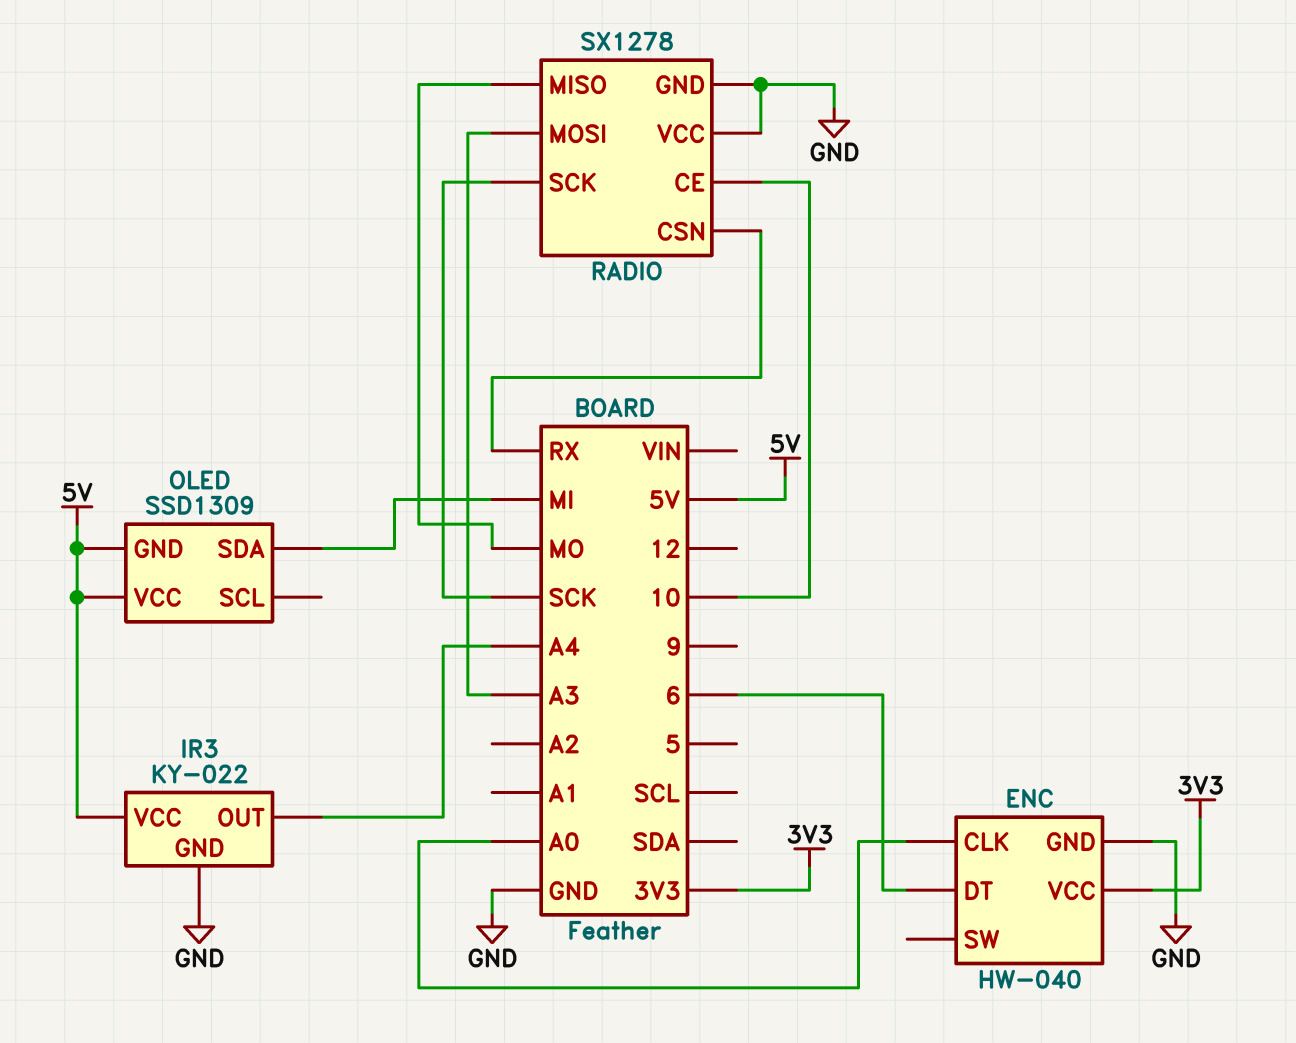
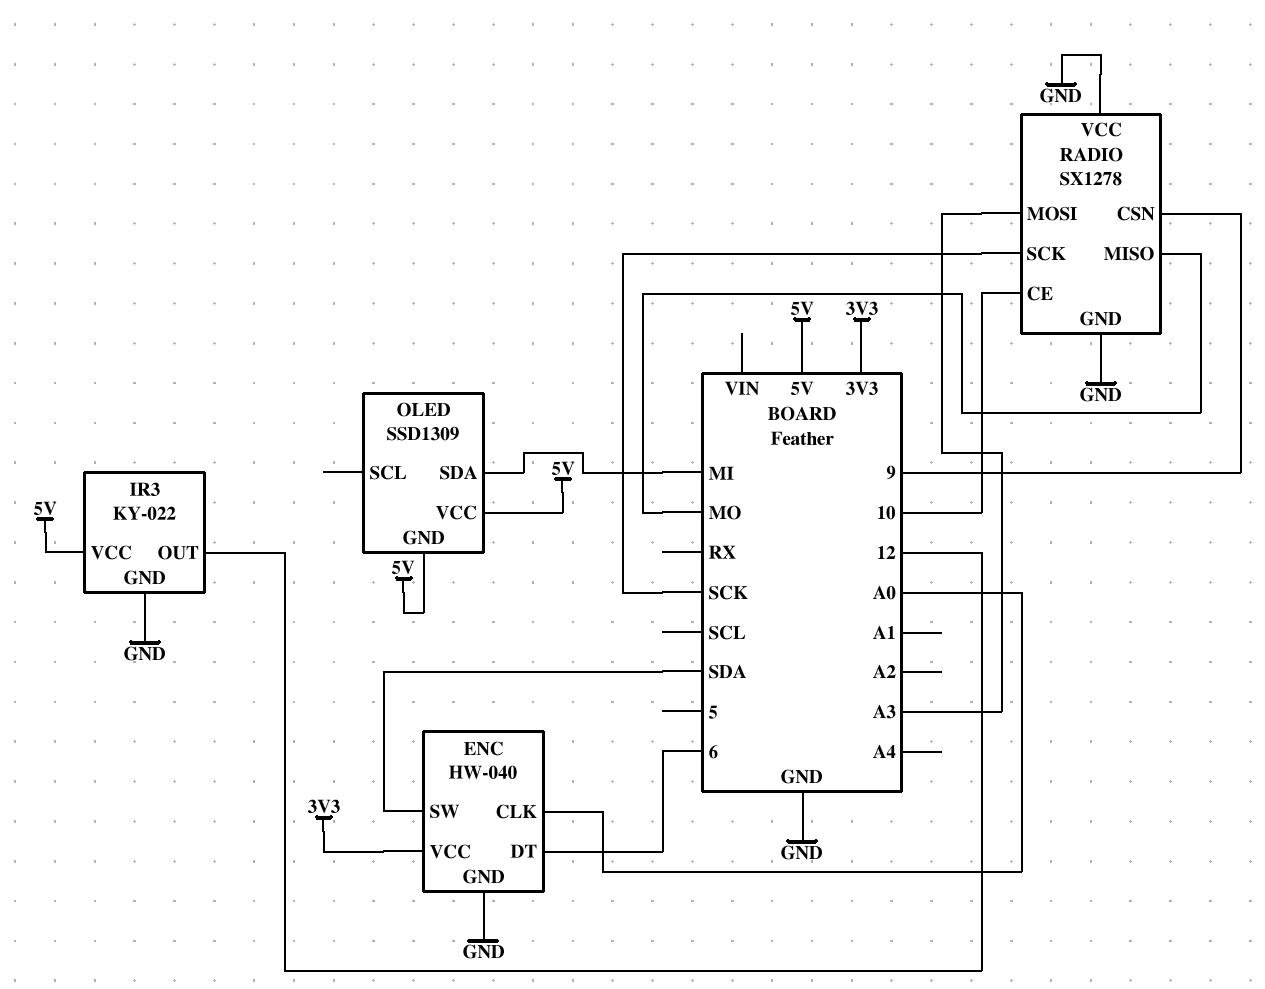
ENC pin SW: none -> SDA
IR3 pin OUT: A4 -> 12
RADIO pin CSN: RX -> 9

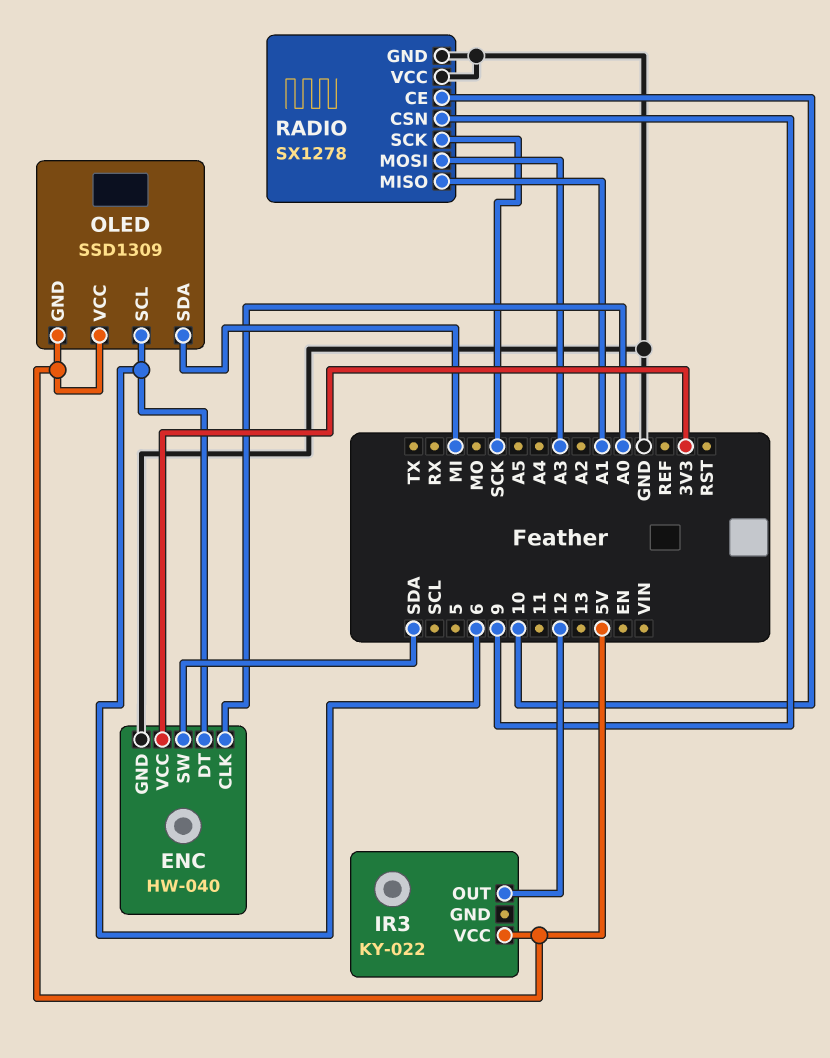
IR3 pin GND: GND -> none
OLED pin SCL: none -> 6
RADIO pin MISO: MO -> A1

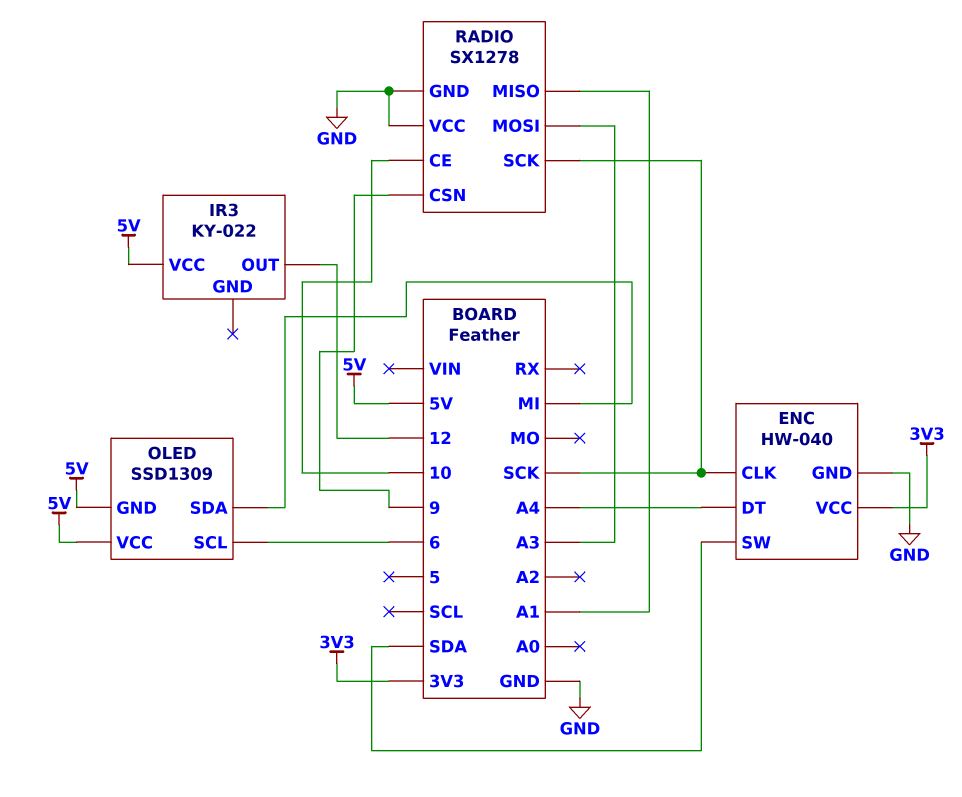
ENC pin CLK: A0 -> SCK
ENC pin DT: 6 -> A4

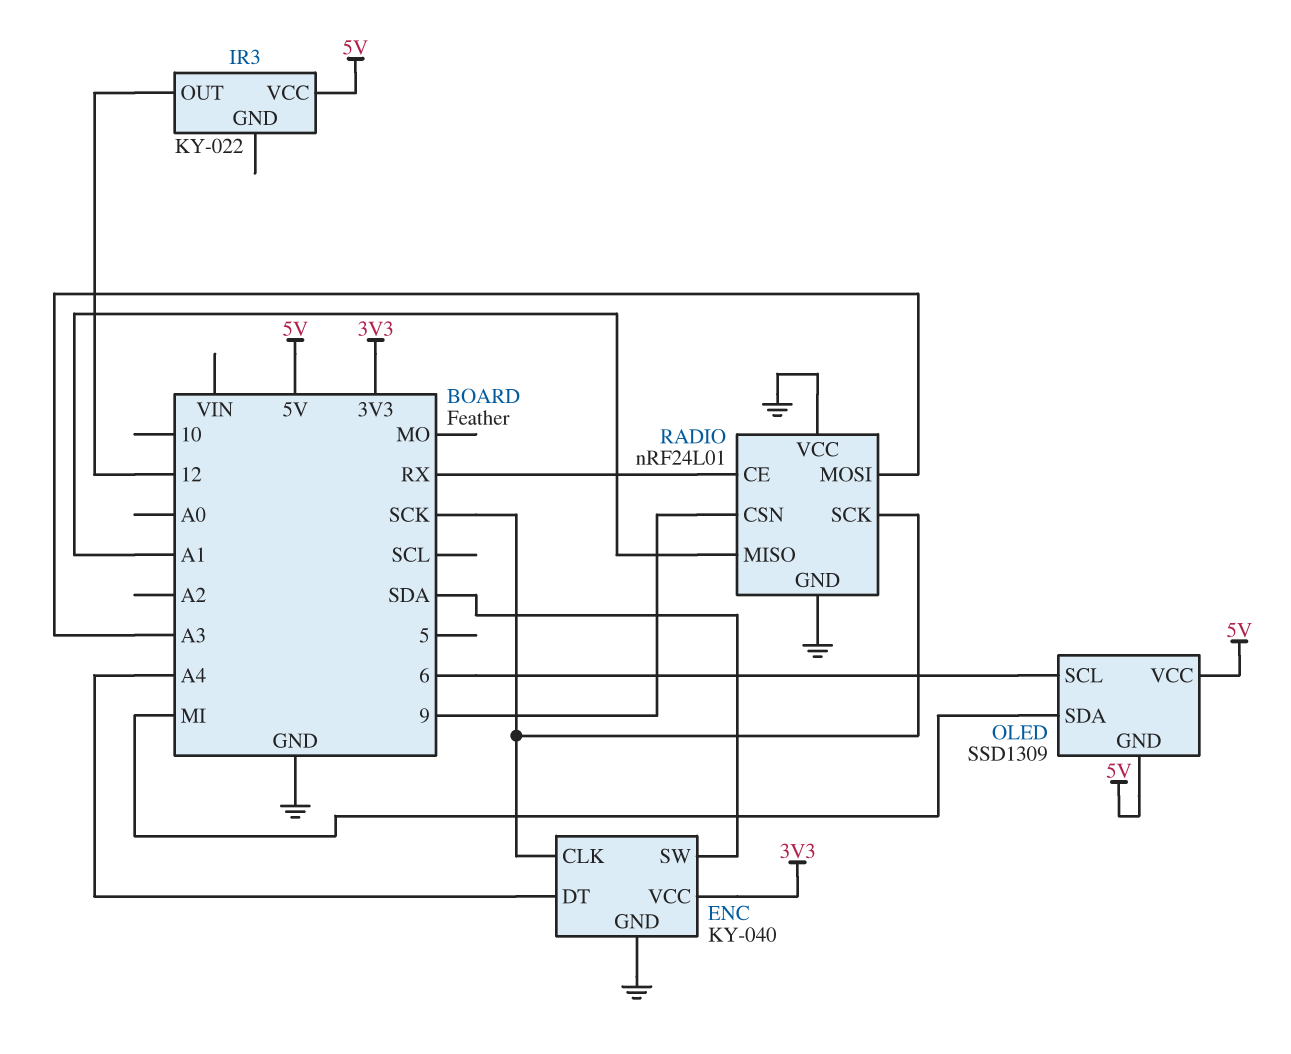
ENC: HW-040 -> KY-040
RADIO: SX1278 -> nRF24L01
RADIO pin CE: 10 -> RX

